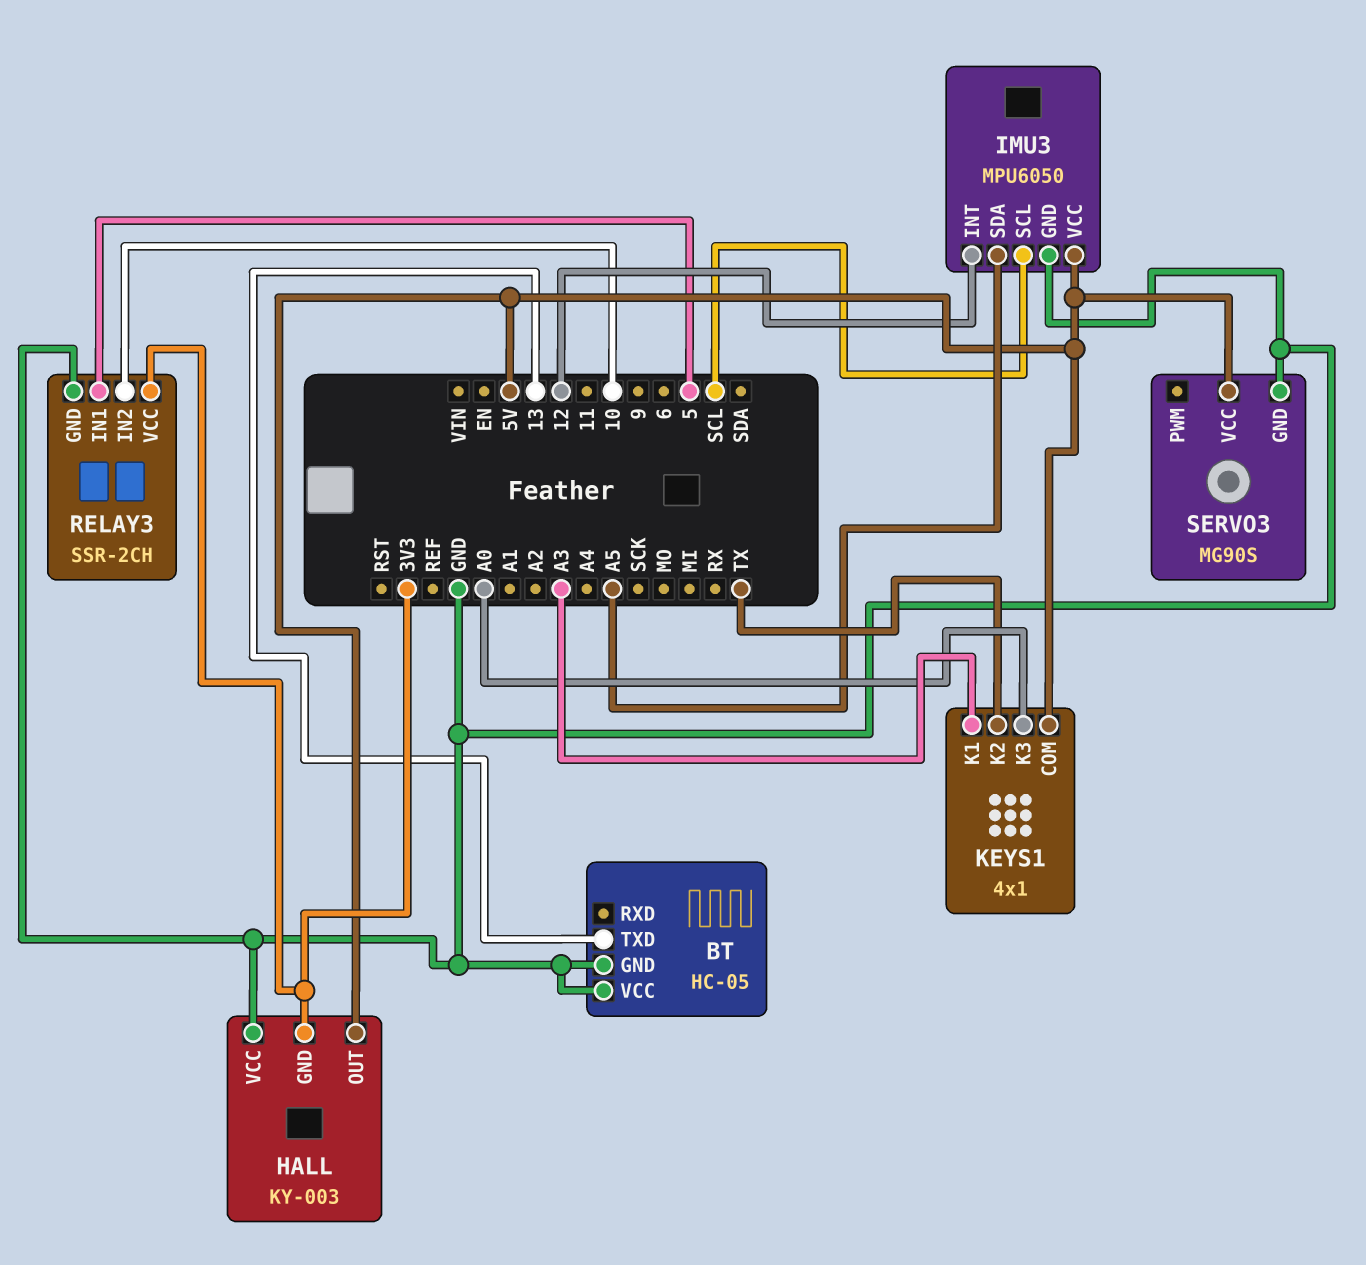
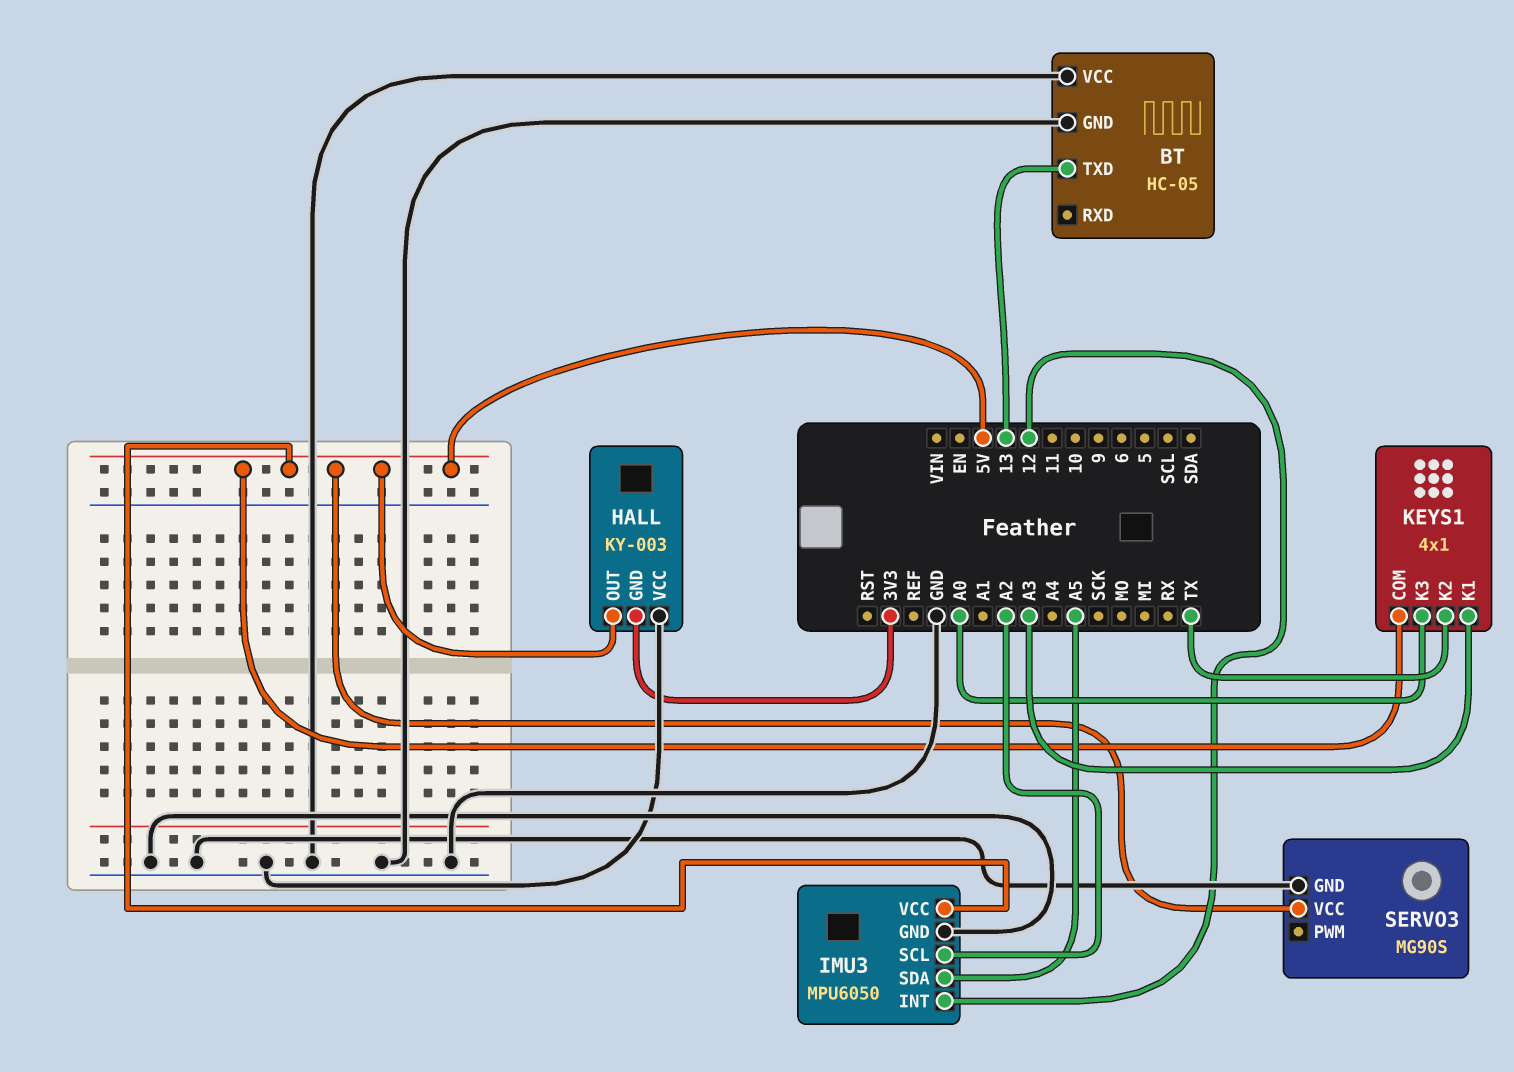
IMU3 pin SCL: SCL -> A2
RELAY3: SSR-2CH -> none
RELAY3 pin GND: GND -> none
RELAY3 pin IN1: 5 -> none
RELAY3 pin IN2: 10 -> none
RELAY3 pin VCC: 3V3 -> none

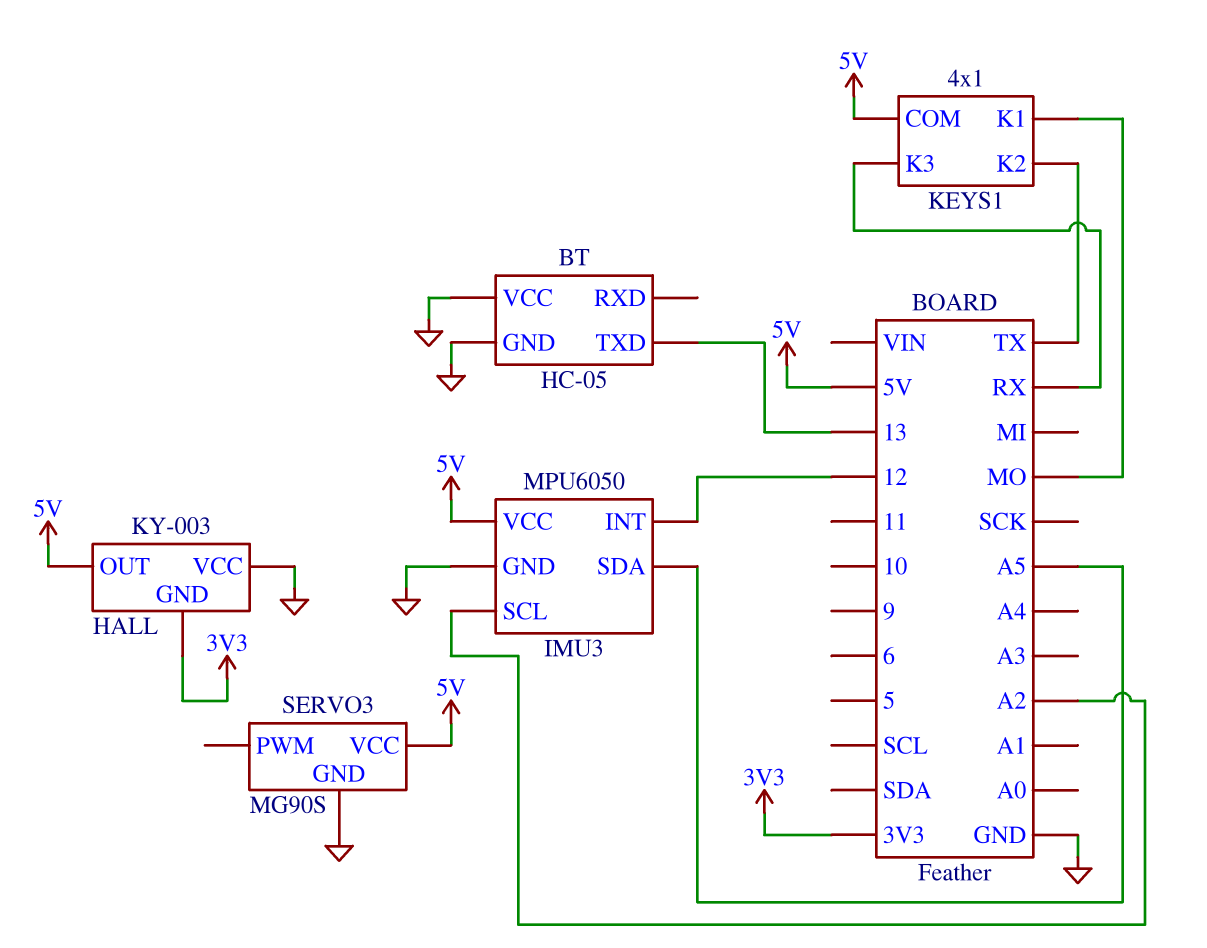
KEYS1 pin K1: A3 -> MO
KEYS1 pin K3: A0 -> RX

